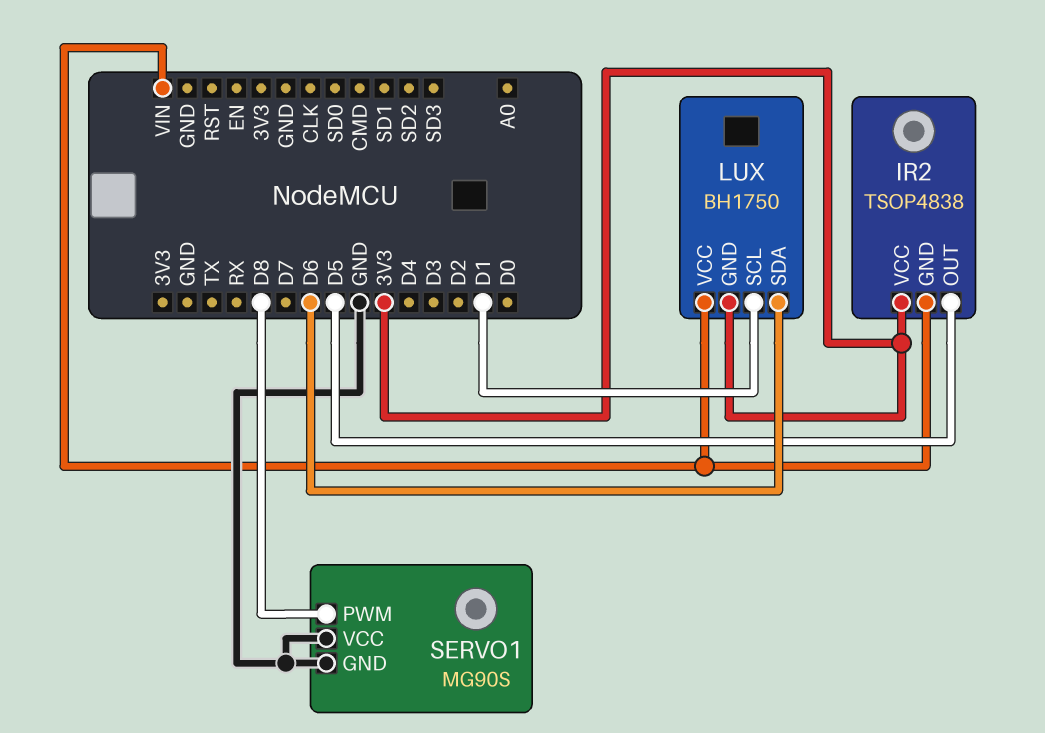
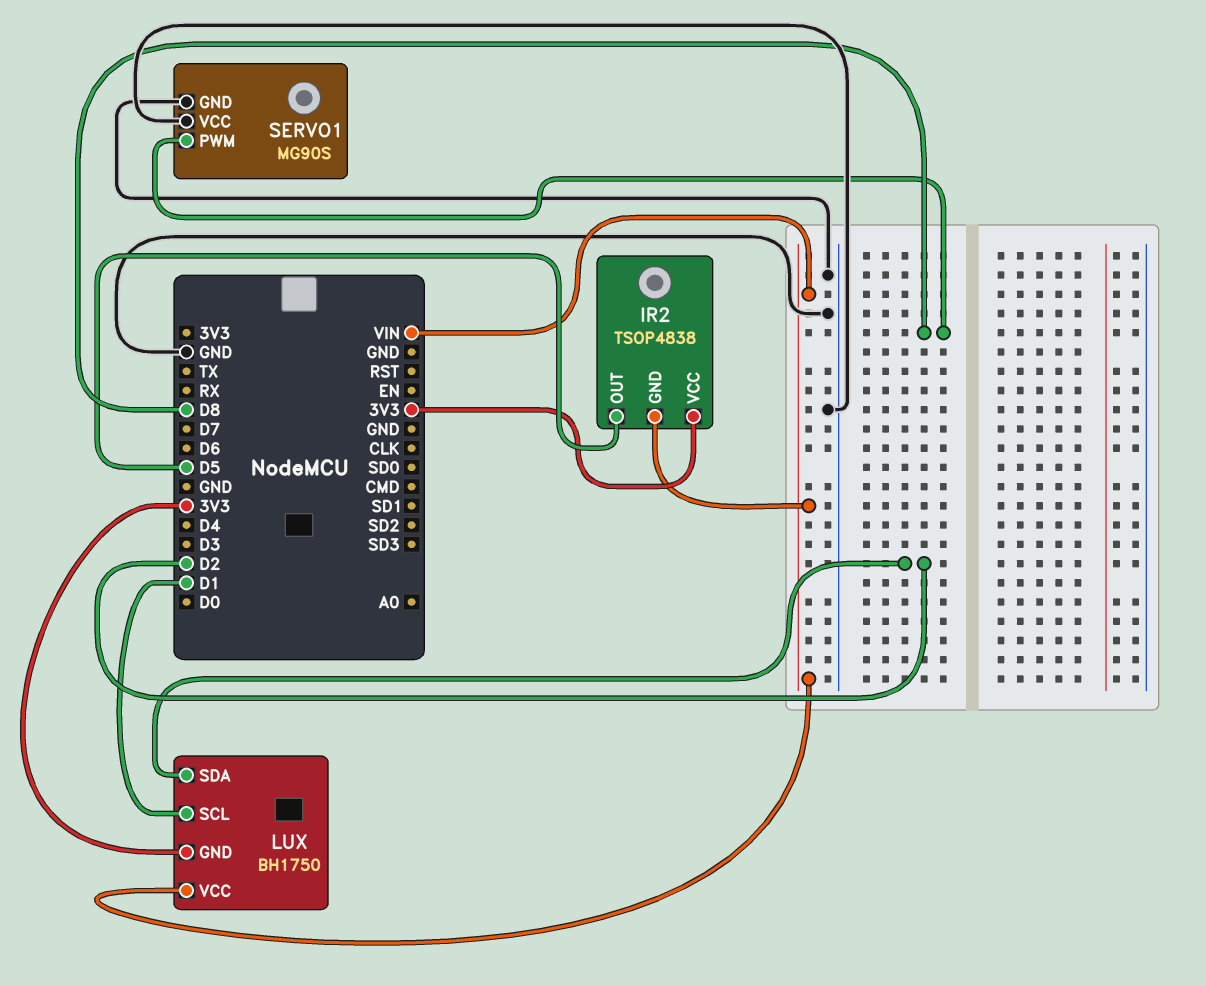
LUX pin SDA: D6 -> D2

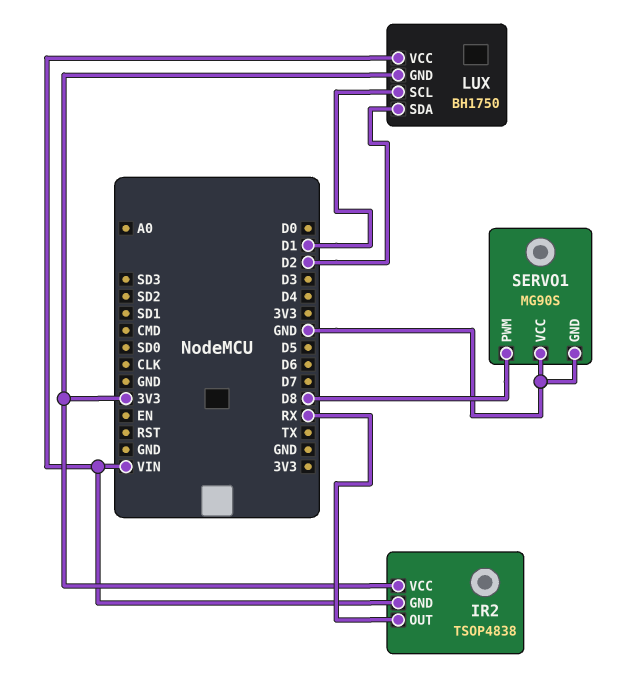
IR2 pin OUT: D5 -> RX

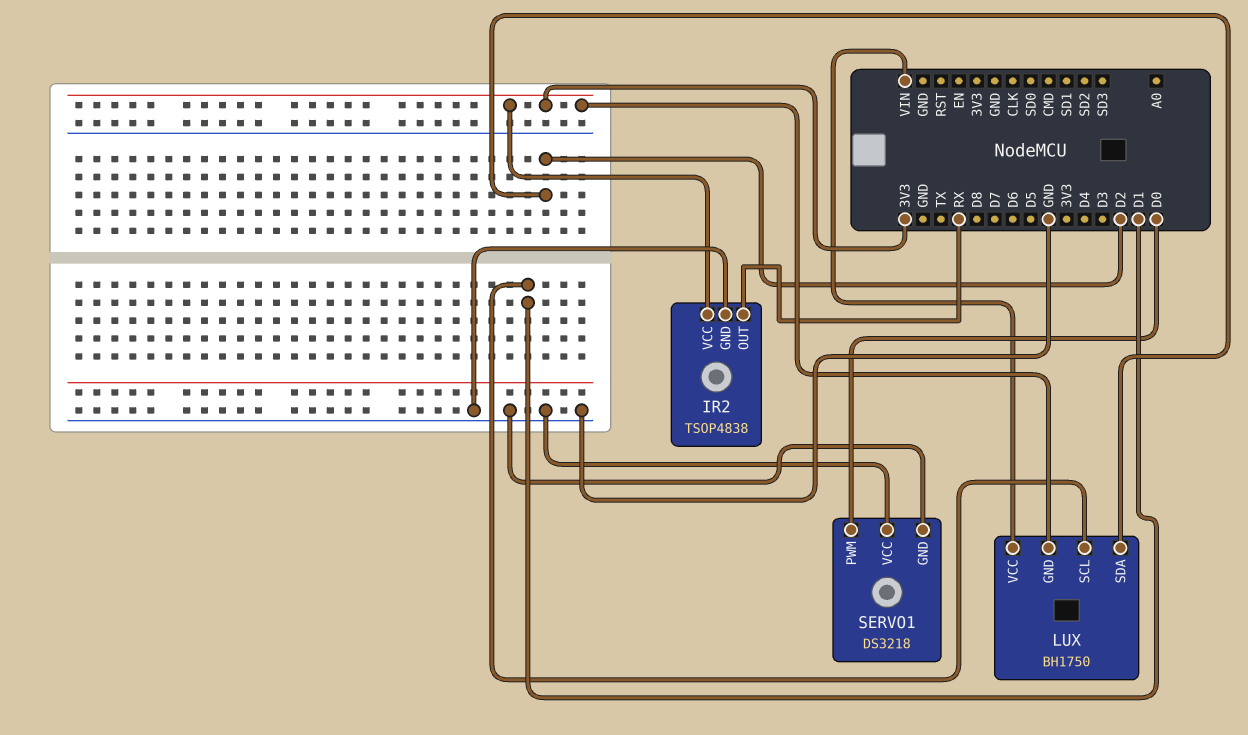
IR2 pin GND: VIN -> GND
SERVO1: MG90S -> DS3218
SERVO1 pin PWM: D8 -> D0

